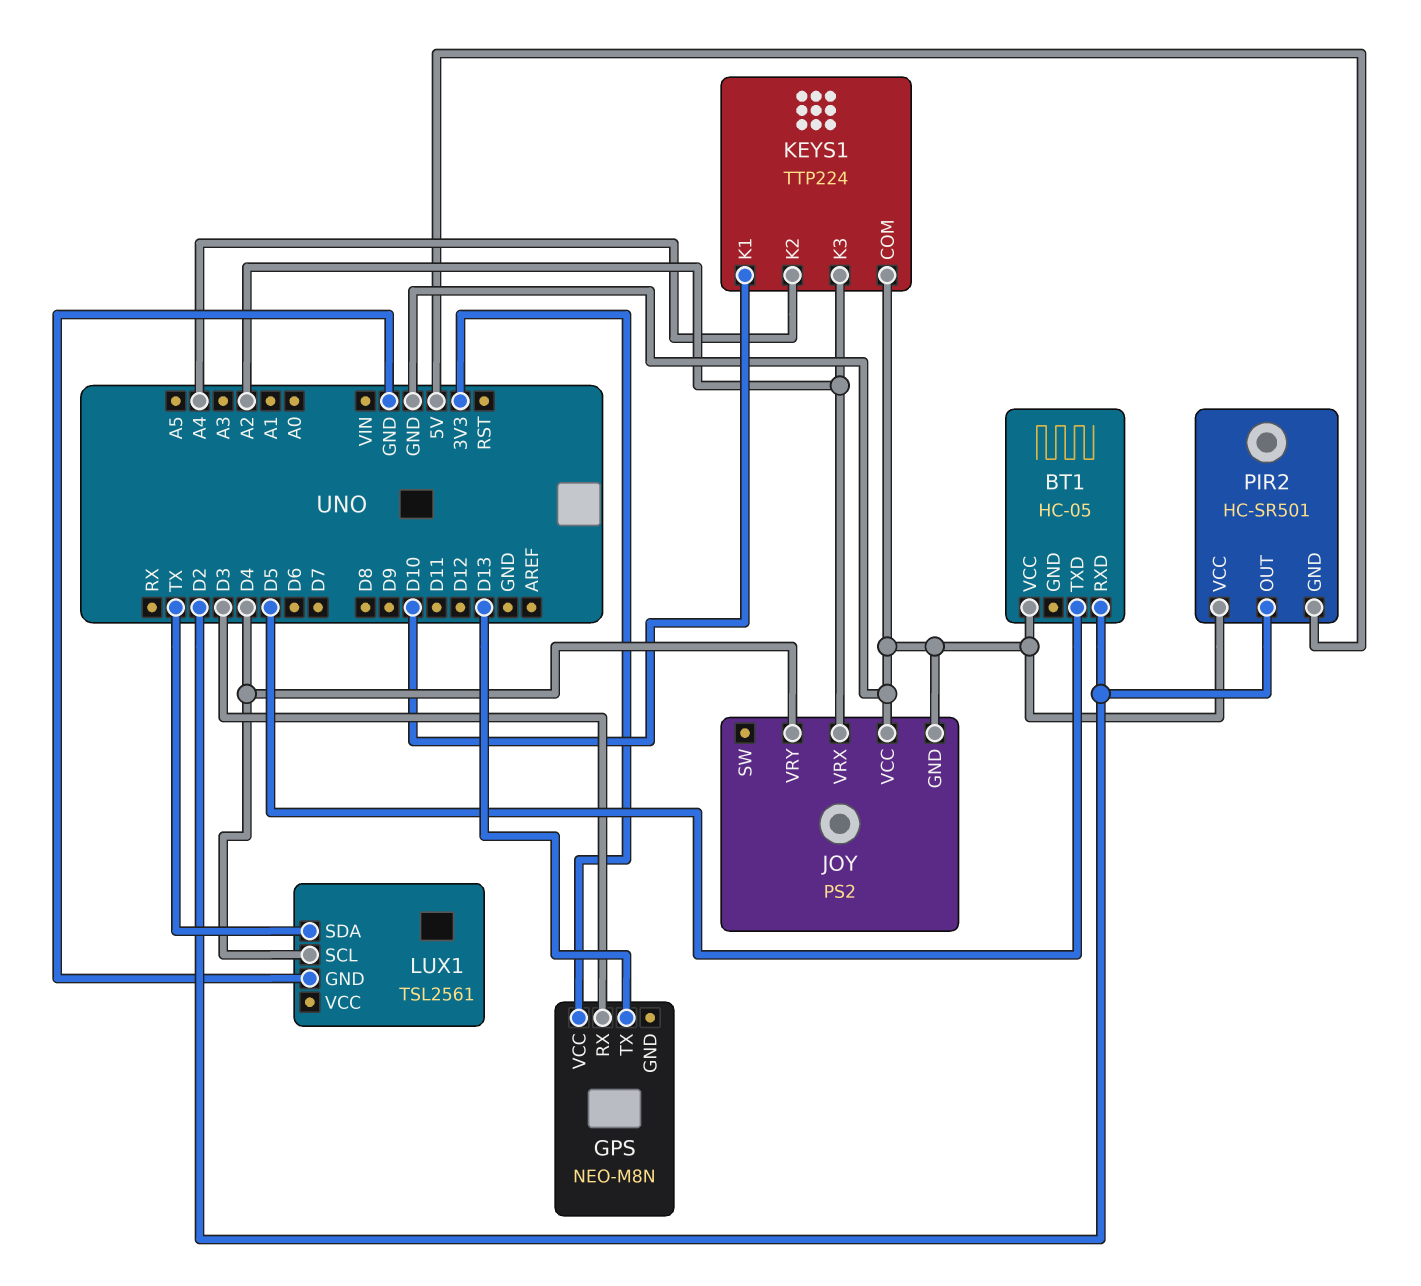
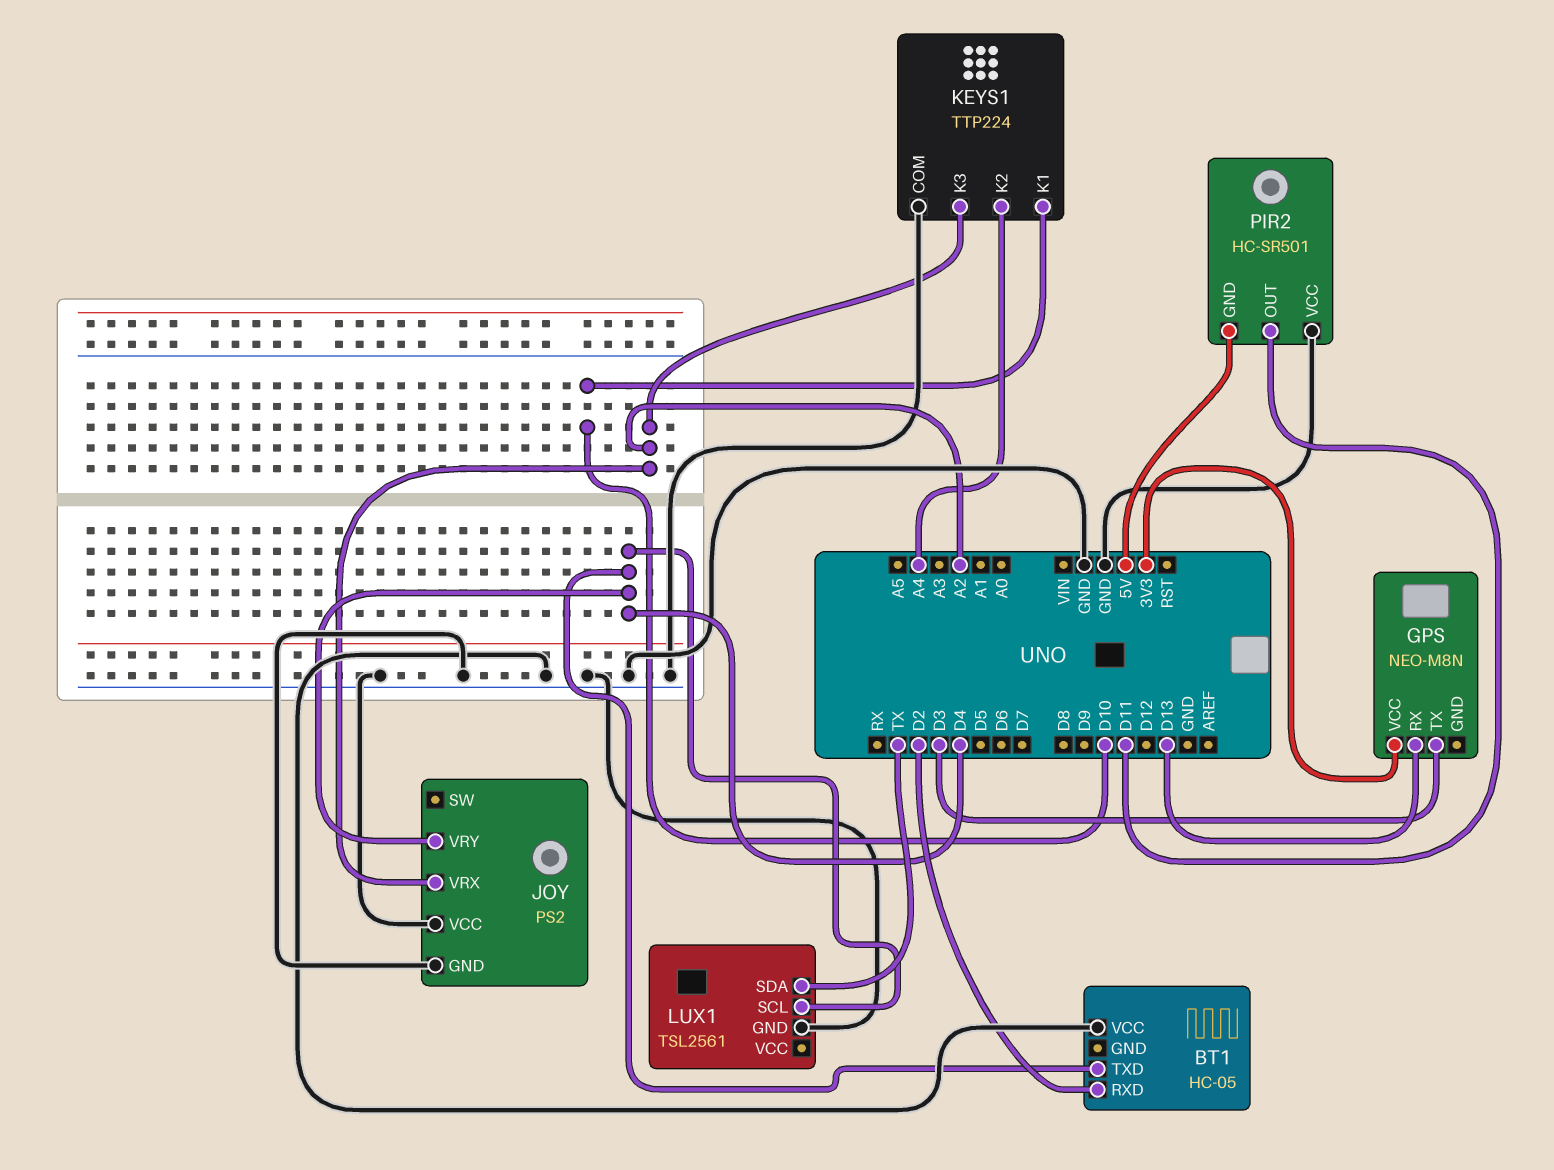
BT1 pin TXD: D5 -> D4
GPS pin RX: D3 -> D13
GPS pin TX: D13 -> D3
PIR2 pin OUT: D2 -> D11

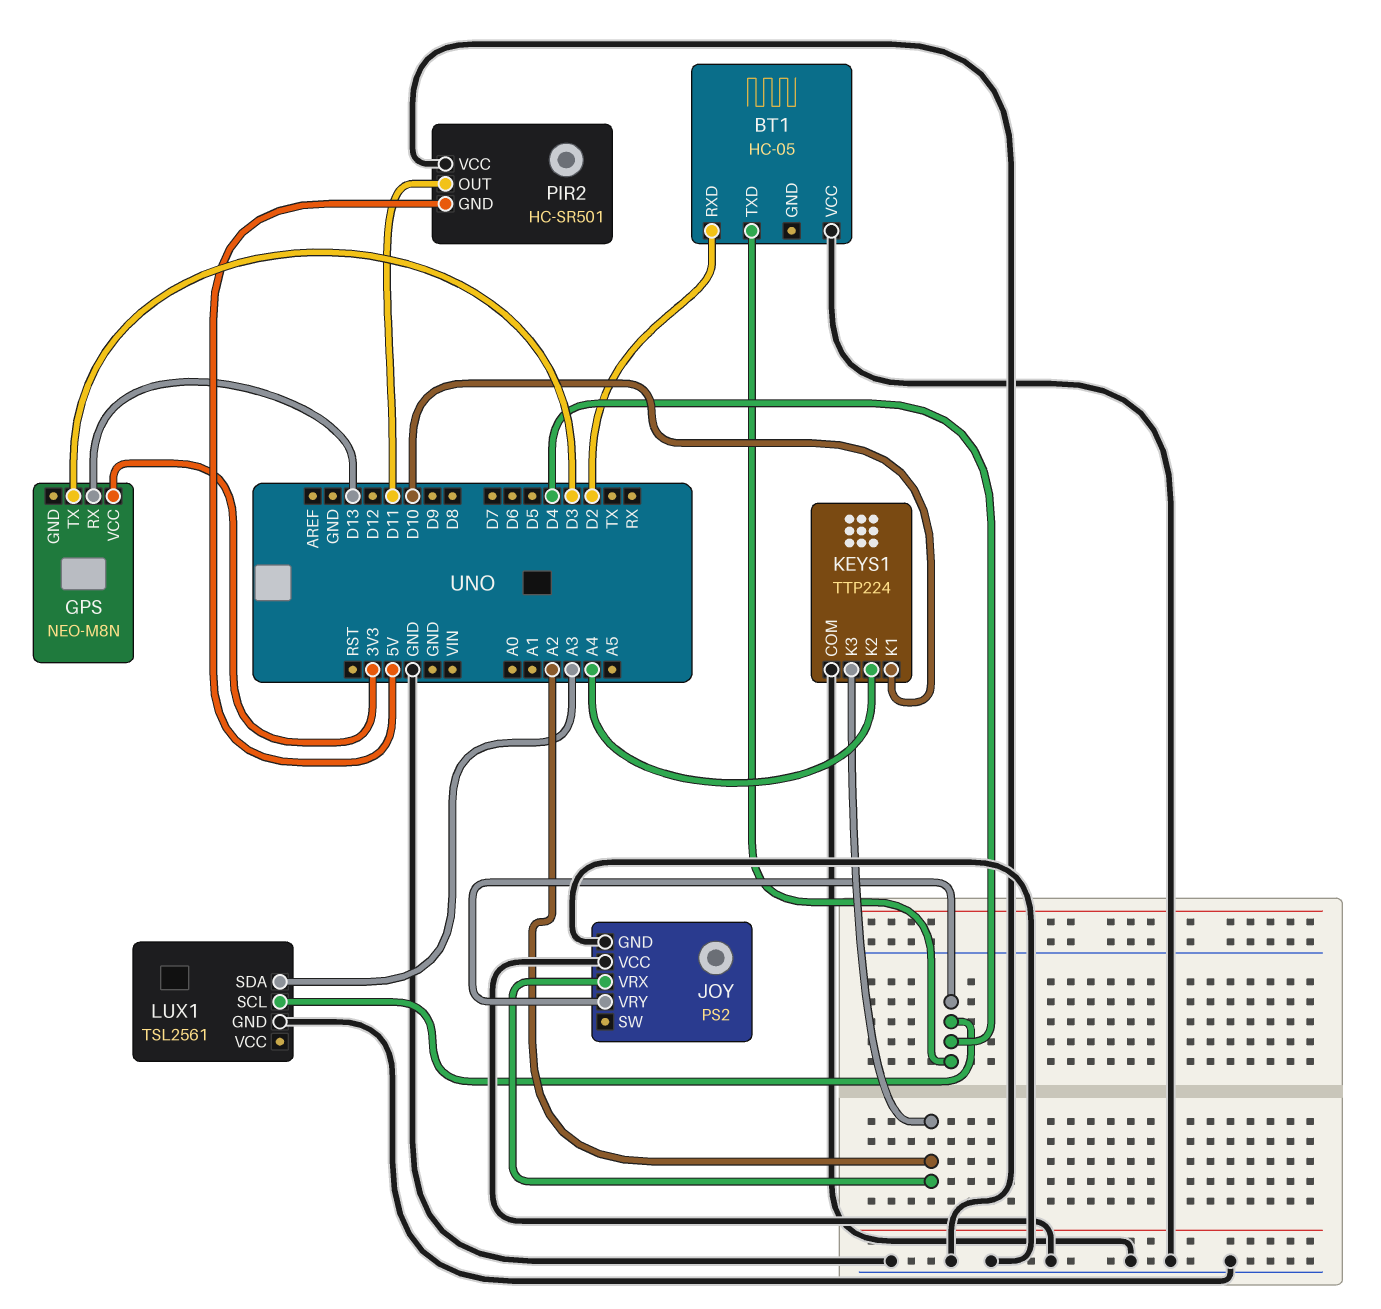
LUX1 pin SDA: TX -> A3

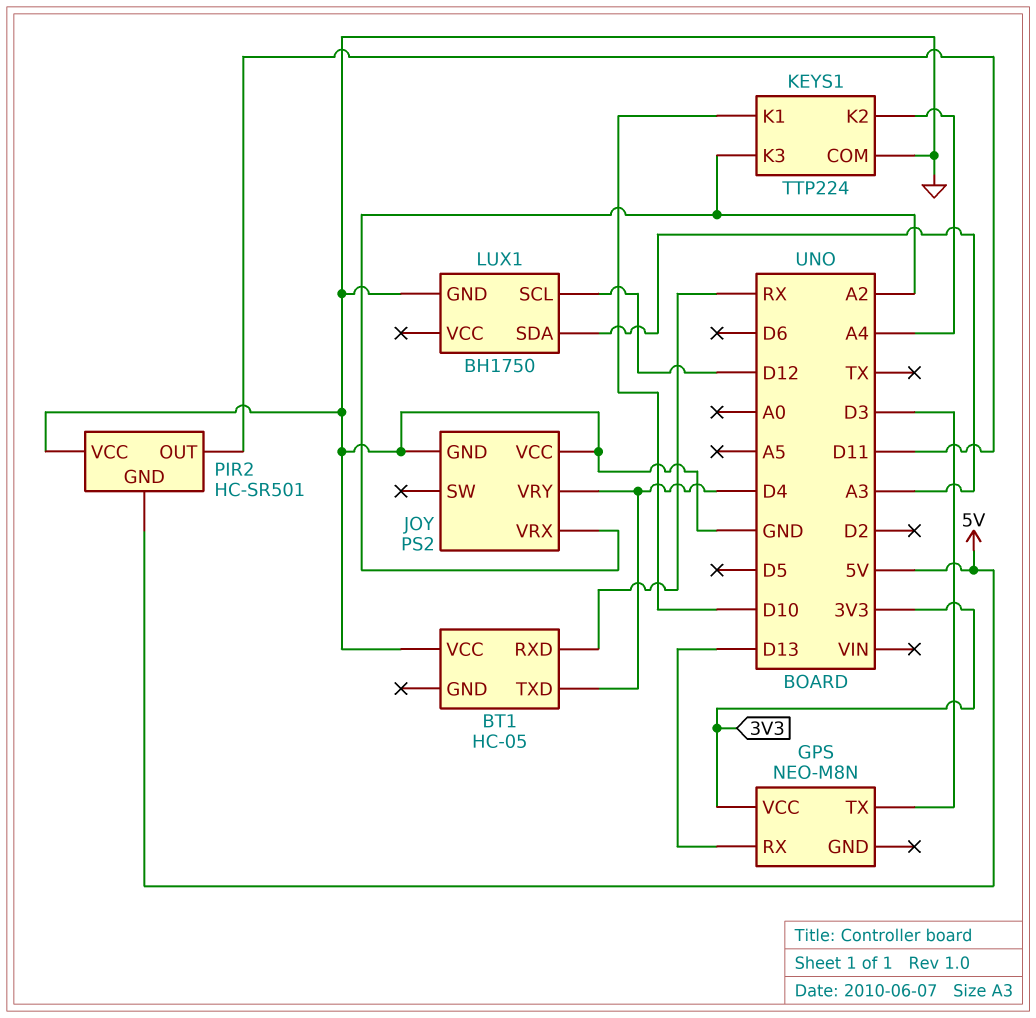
BT1 pin RXD: D2 -> RX
LUX1: TSL2561 -> BH1750
LUX1 pin SCL: D4 -> D12

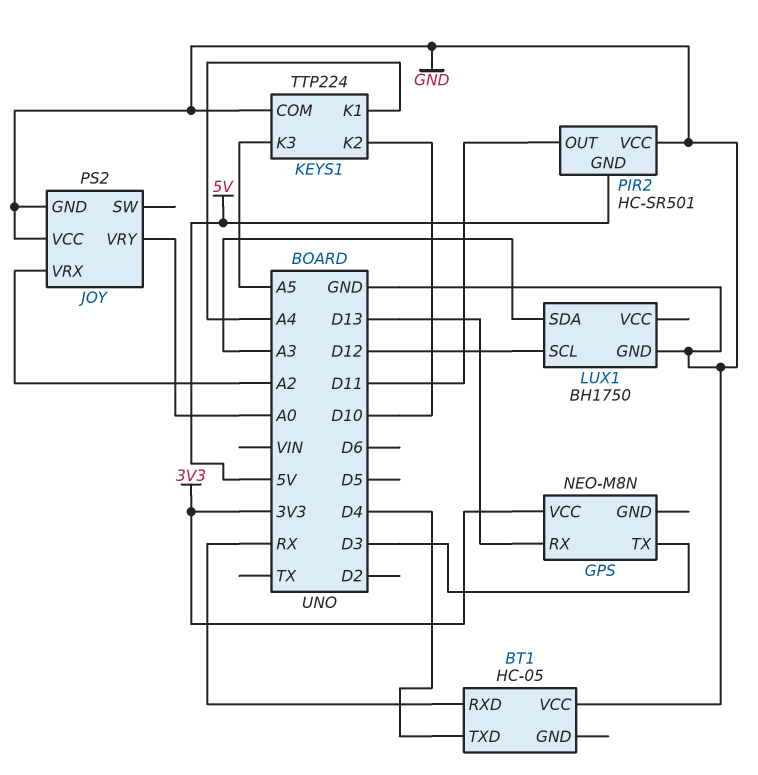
JOY pin VRY: D4 -> A0
KEYS1 pin K1: D10 -> A4
KEYS1 pin K2: A4 -> D10
KEYS1 pin K3: A2 -> A5

